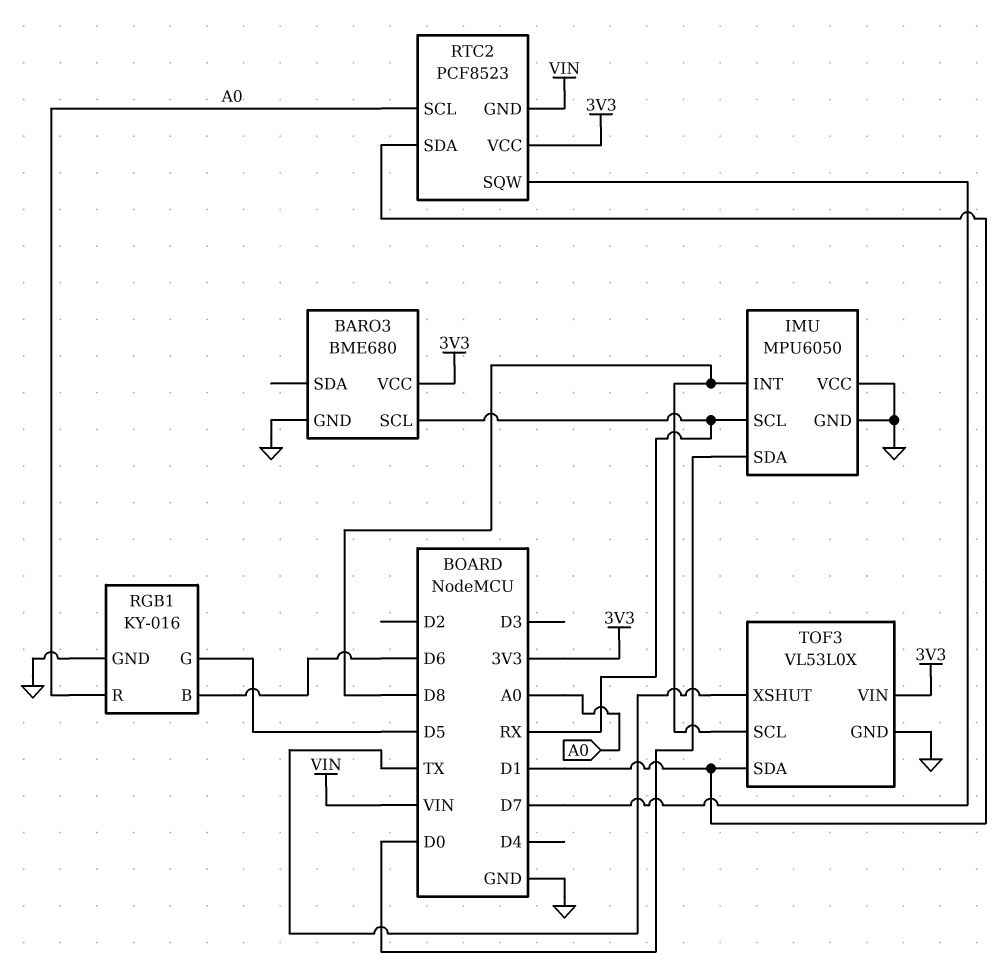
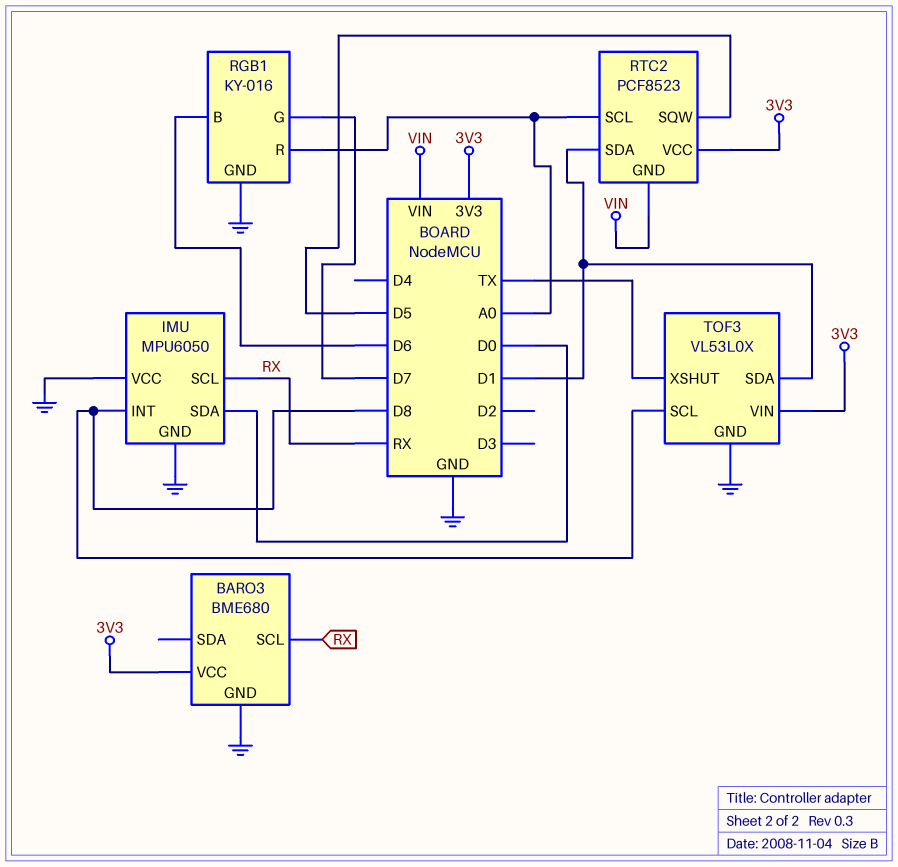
RGB1 pin G: D5 -> D7
RTC2 pin SQW: D7 -> D5

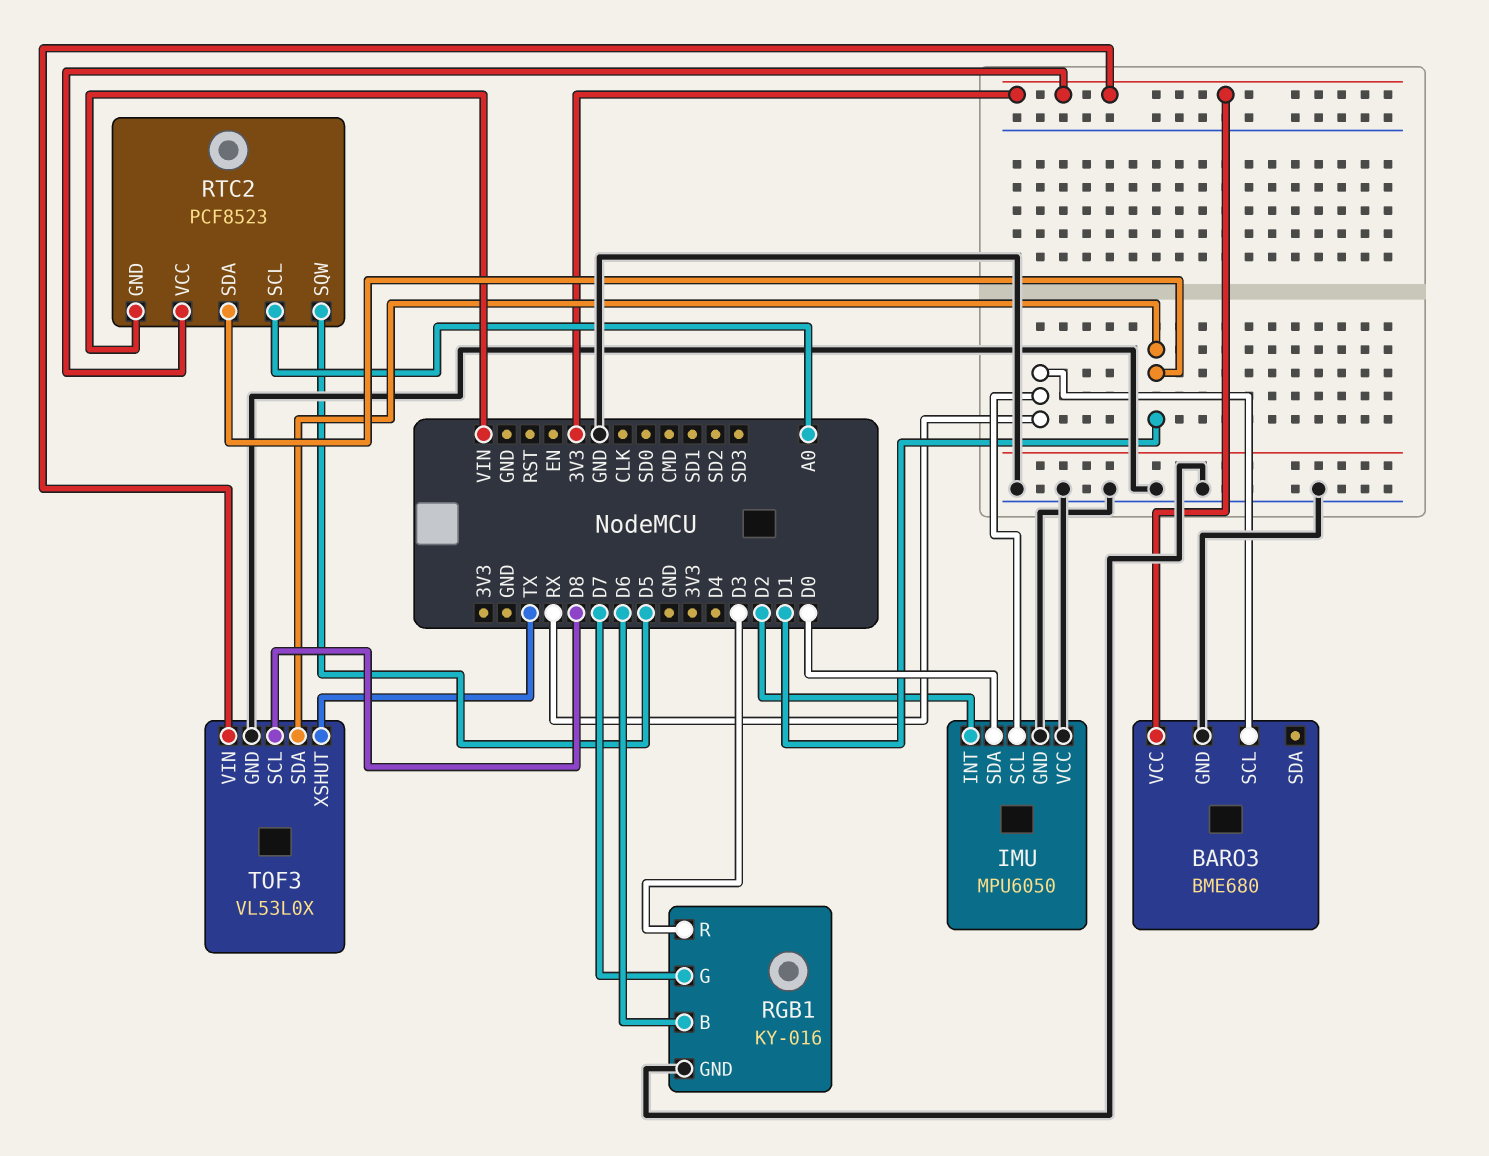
IMU pin INT: D8 -> D2
RGB1 pin R: A0 -> D3

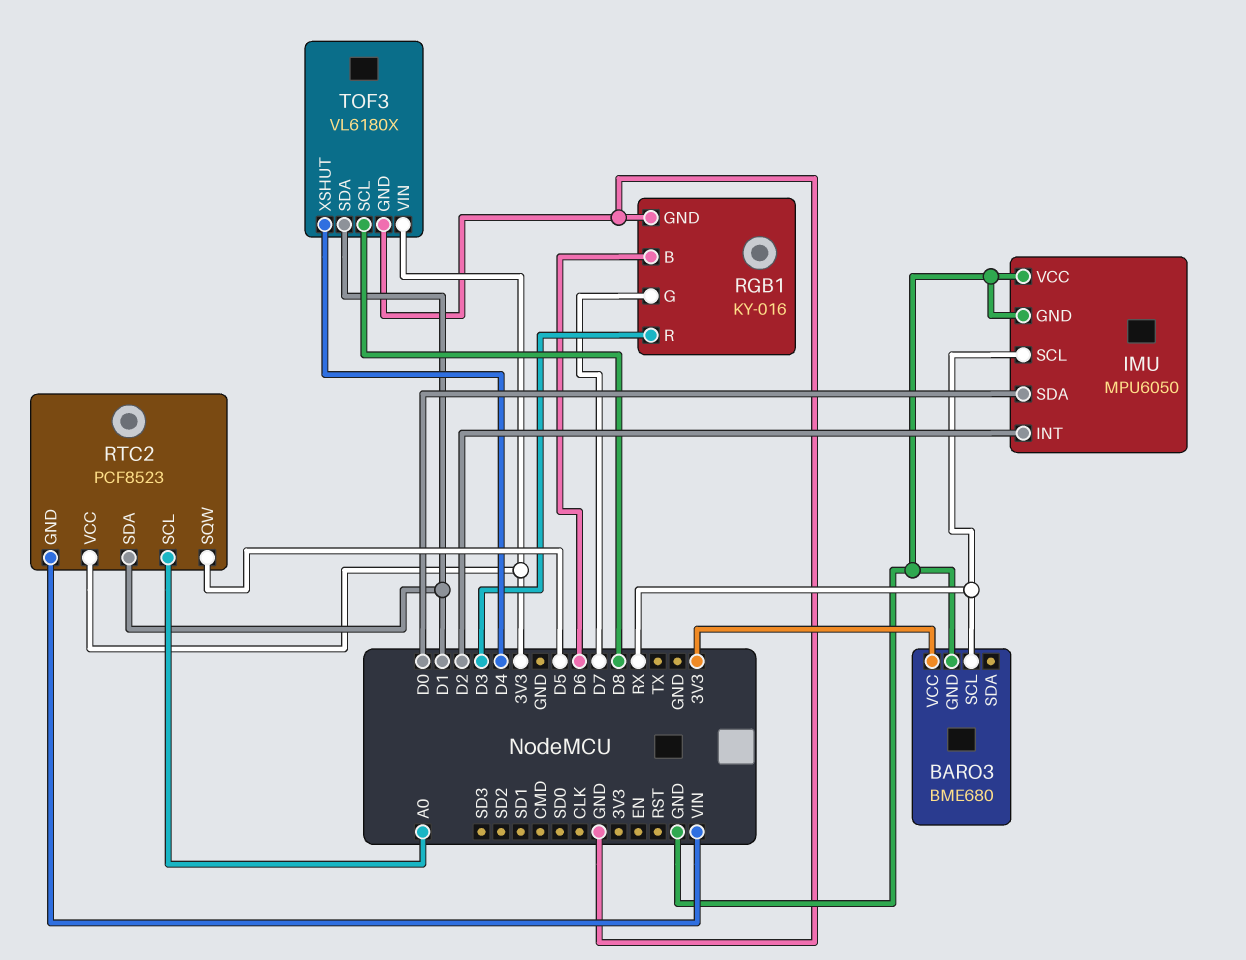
TOF3: VL53L0X -> VL6180X
TOF3 pin XSHUT: TX -> D4

